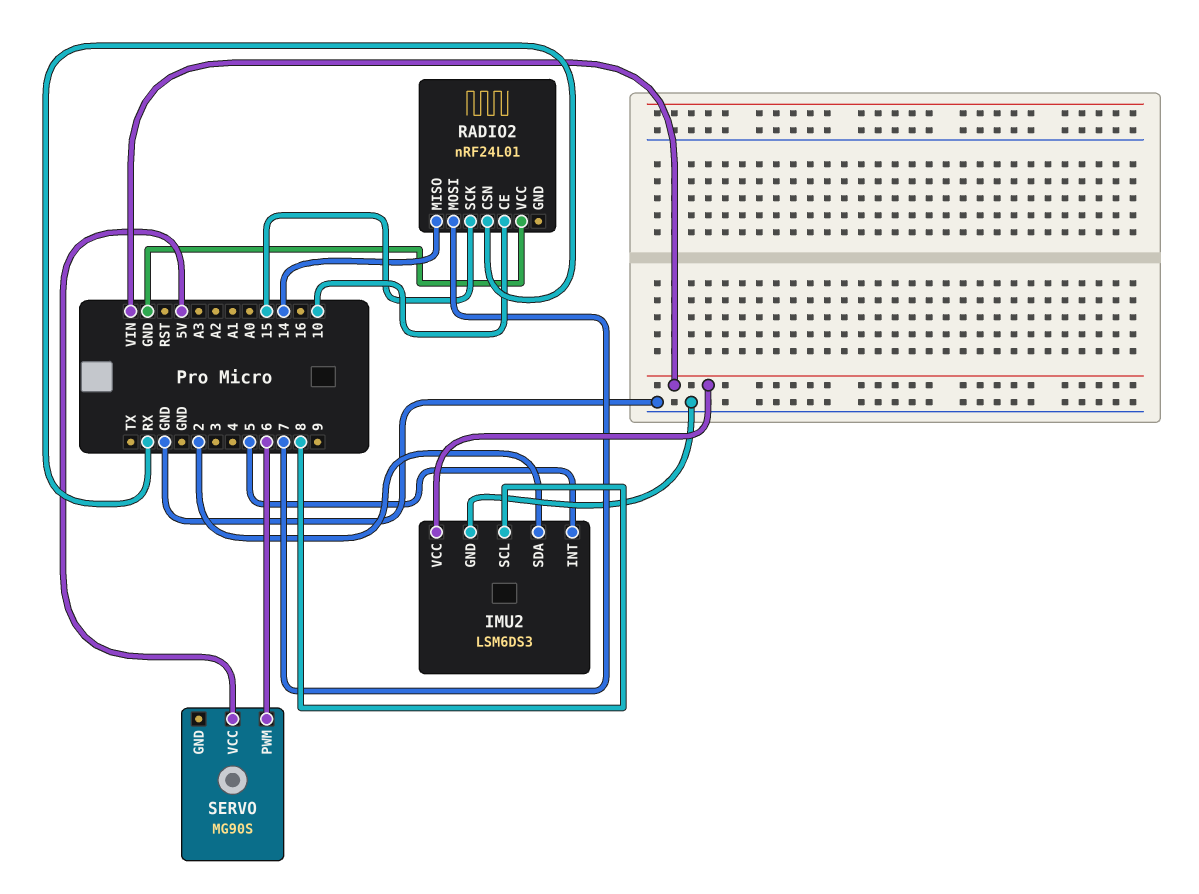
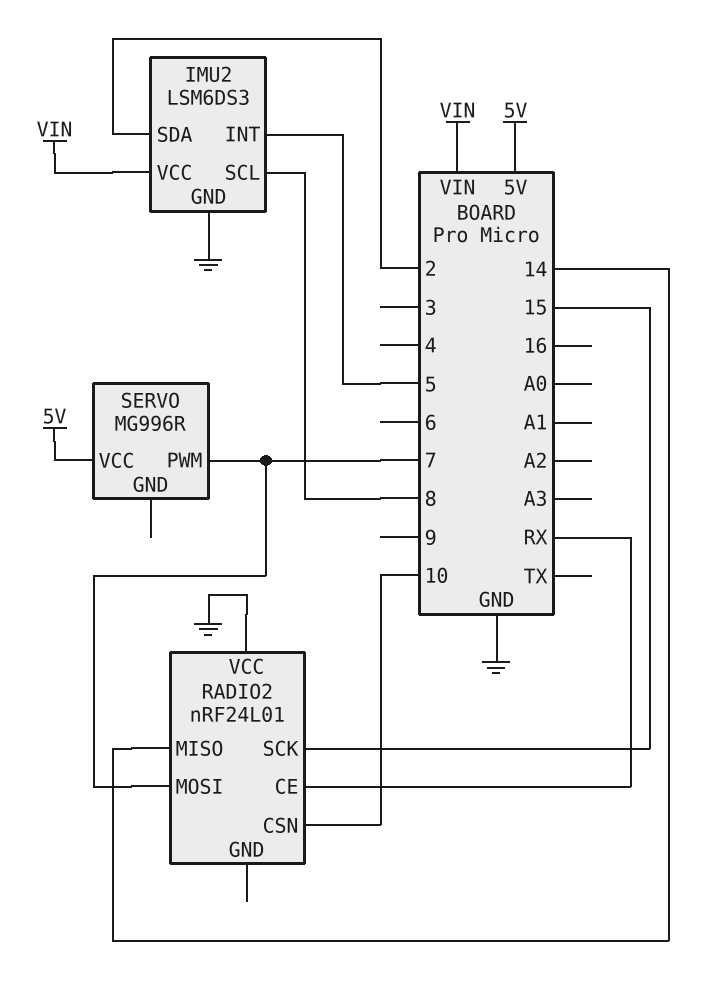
RADIO2 pin CE: 10 -> RX
RADIO2 pin CSN: RX -> 10
SERVO: MG90S -> MG996R
SERVO pin PWM: 6 -> 7

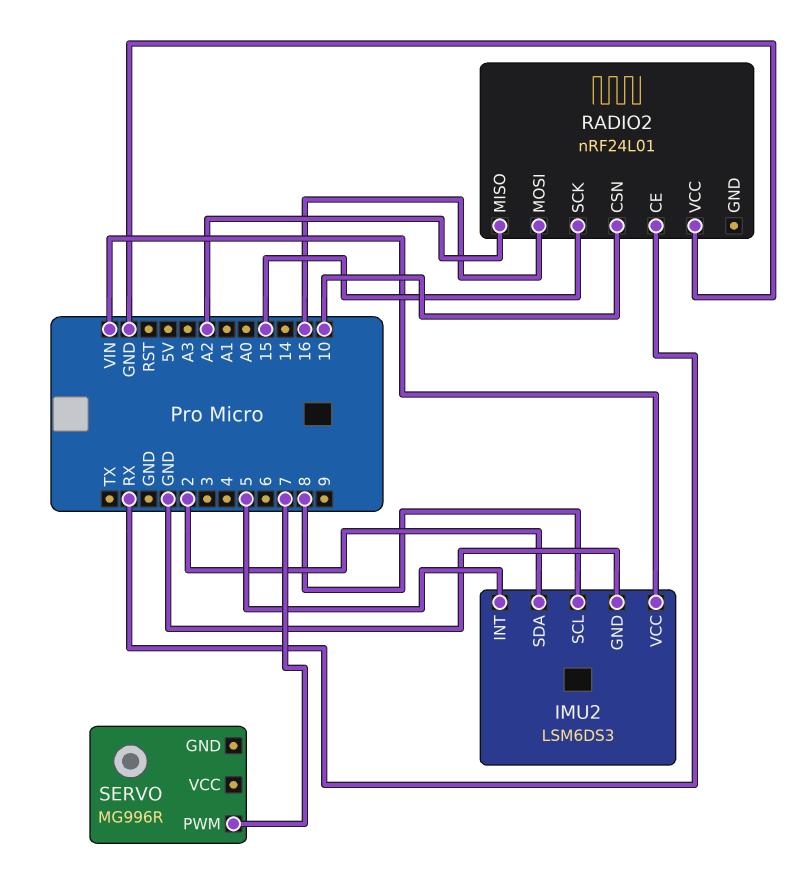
RADIO2 pin MISO: 14 -> A2
RADIO2 pin MOSI: 7 -> 16
SERVO pin VCC: 5V -> none

